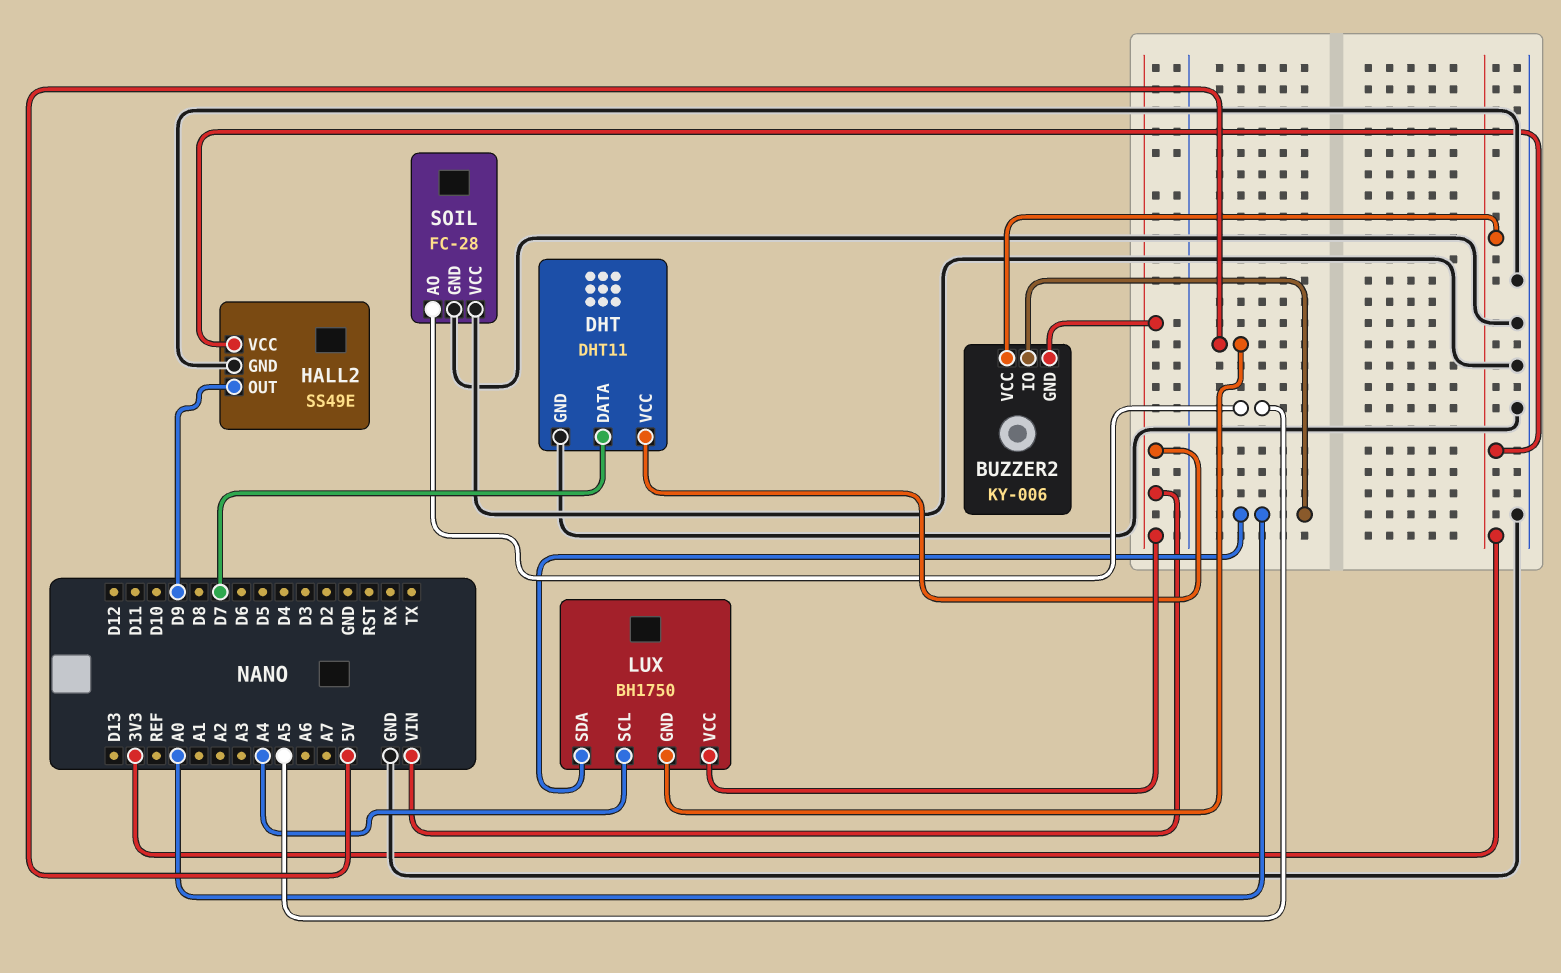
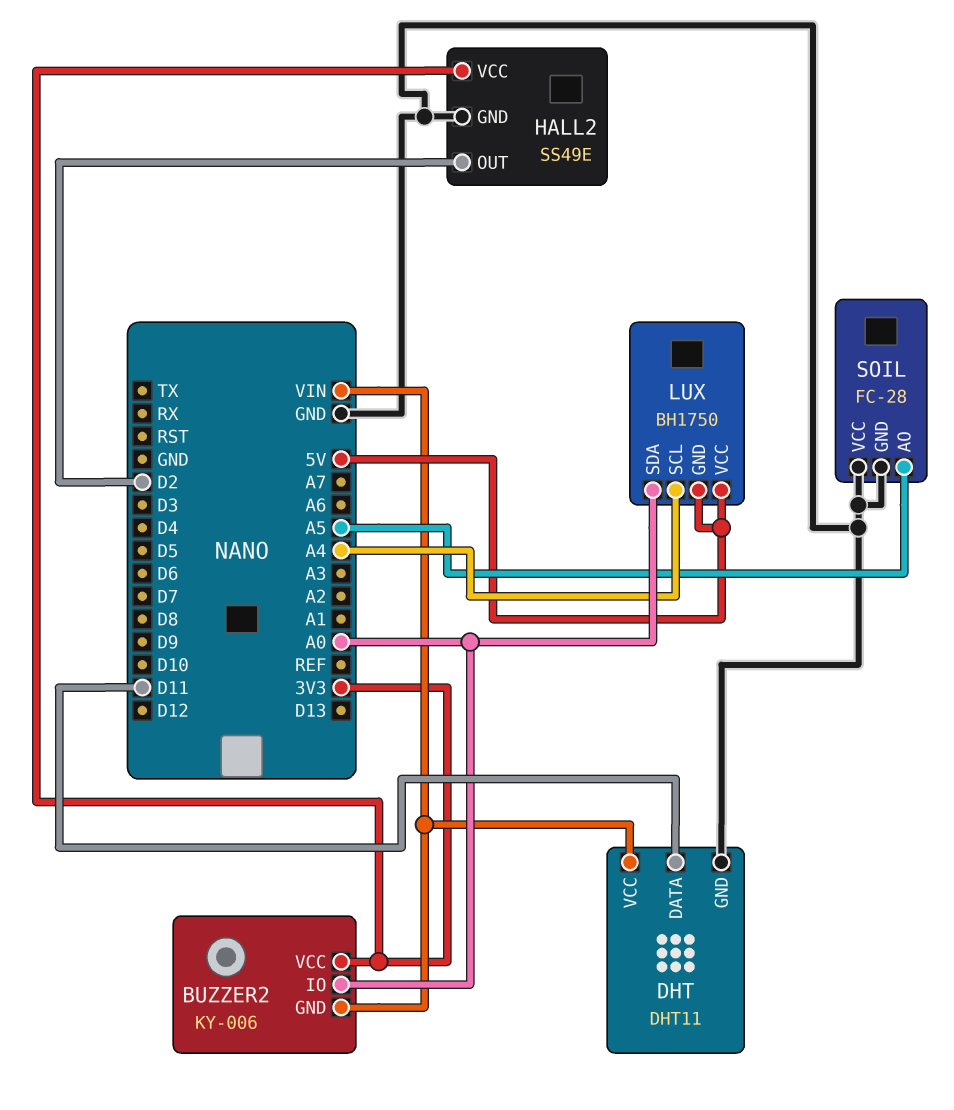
DHT pin DATA: D7 -> D11
HALL2 pin OUT: D9 -> D2
LUX pin VCC: VIN -> 5V

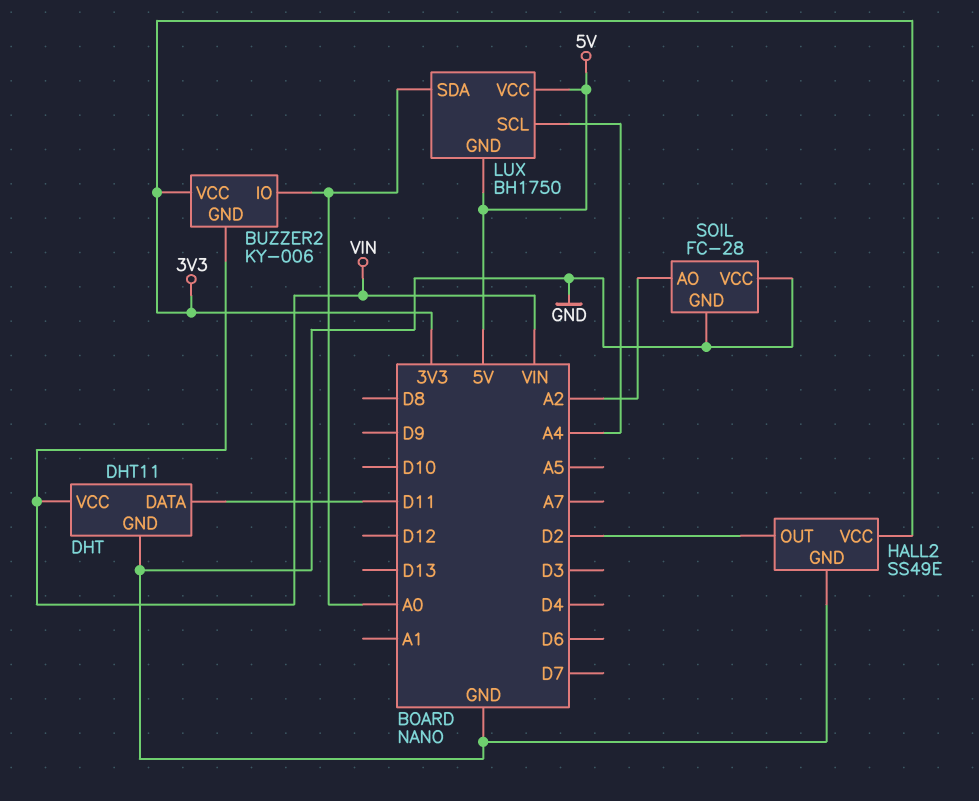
SOIL pin AO: A5 -> A2

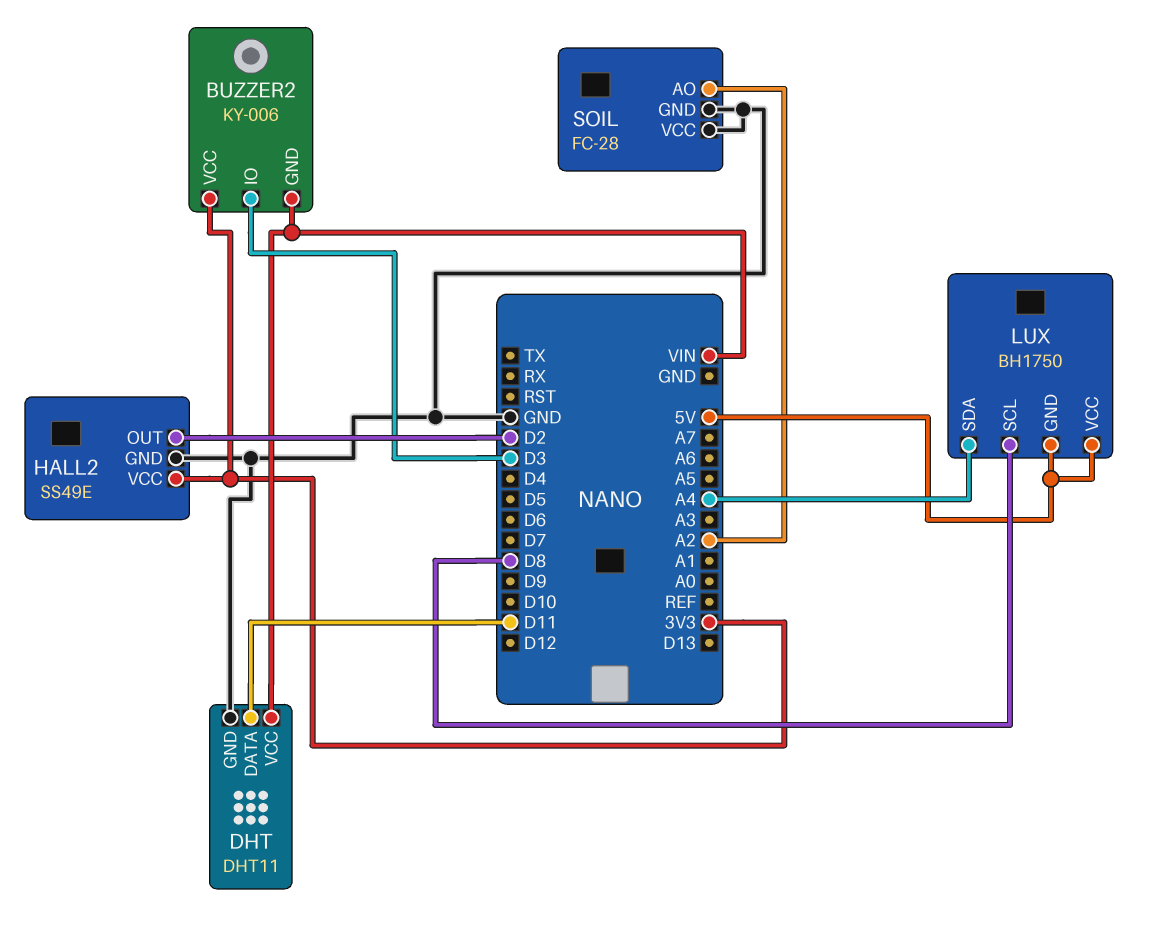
BUZZER2 pin IO: A0 -> D3
LUX pin SCL: A4 -> D8
LUX pin SDA: A0 -> A4

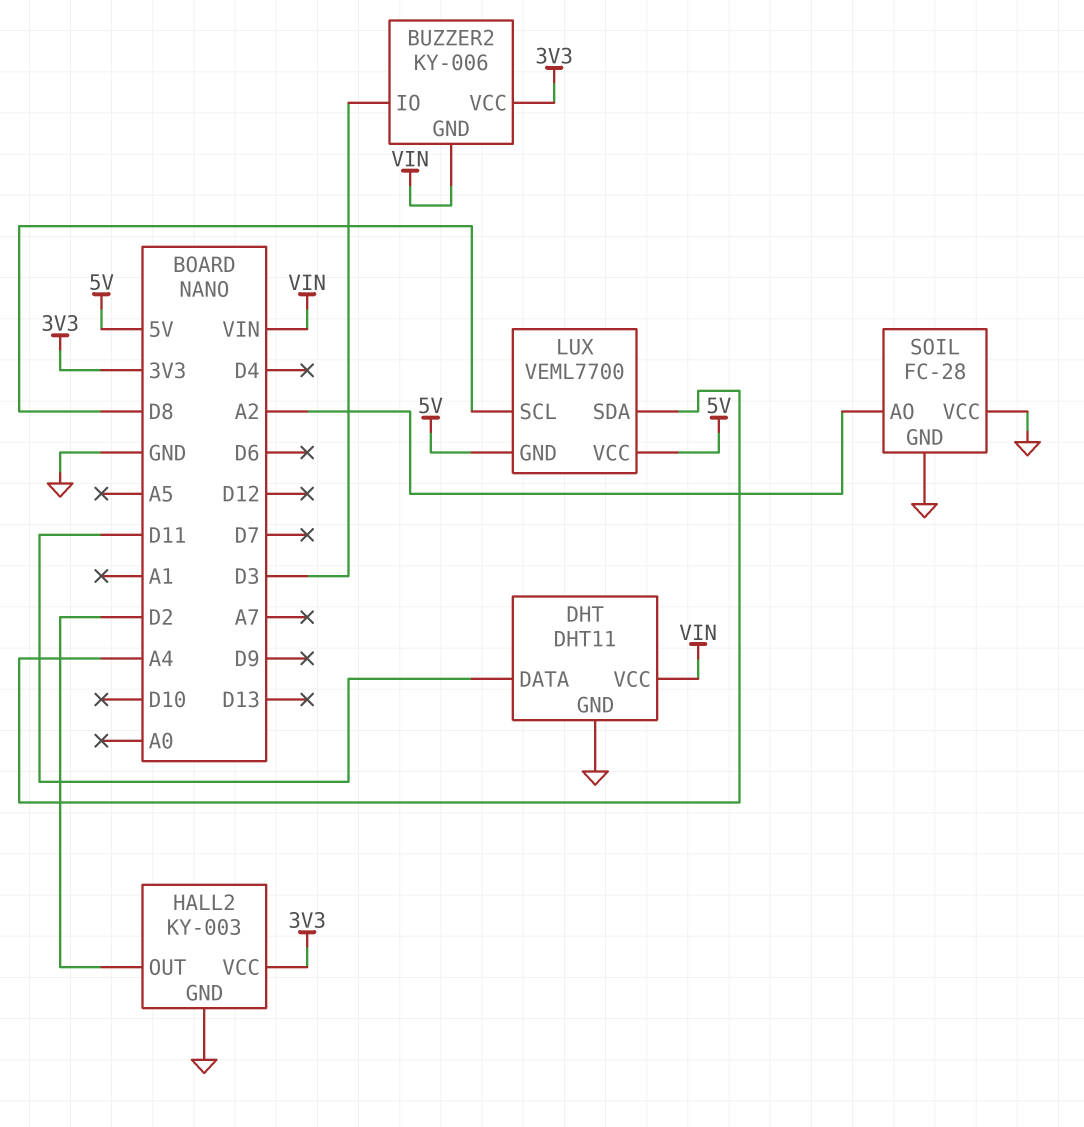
HALL2: SS49E -> KY-003
LUX: BH1750 -> VEML7700

